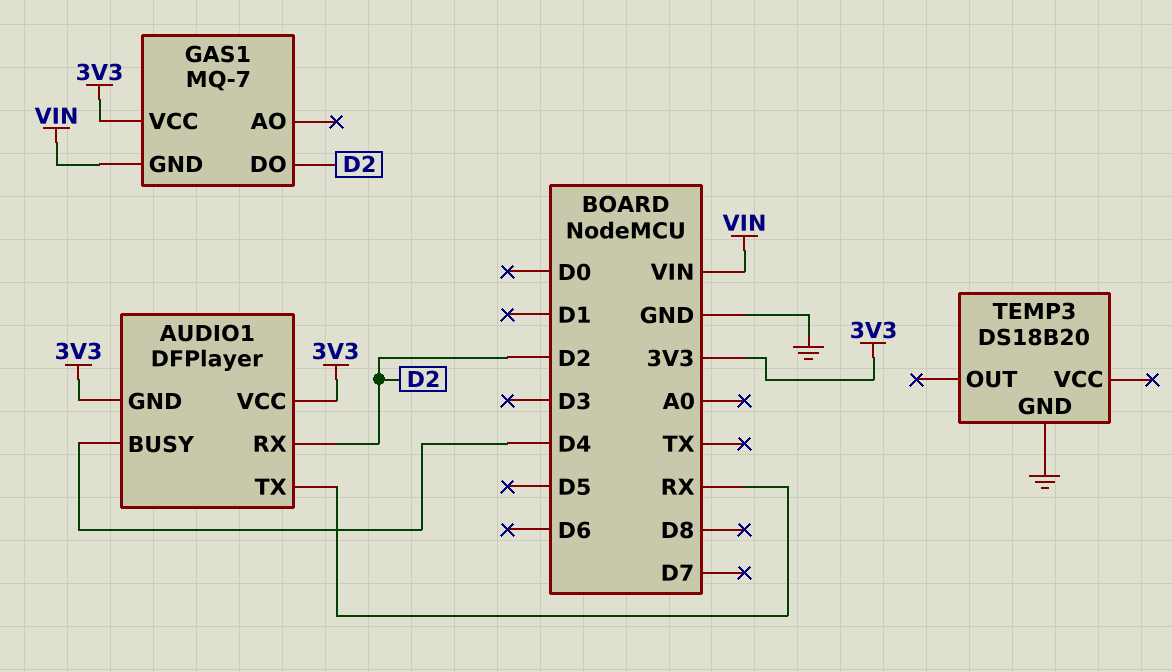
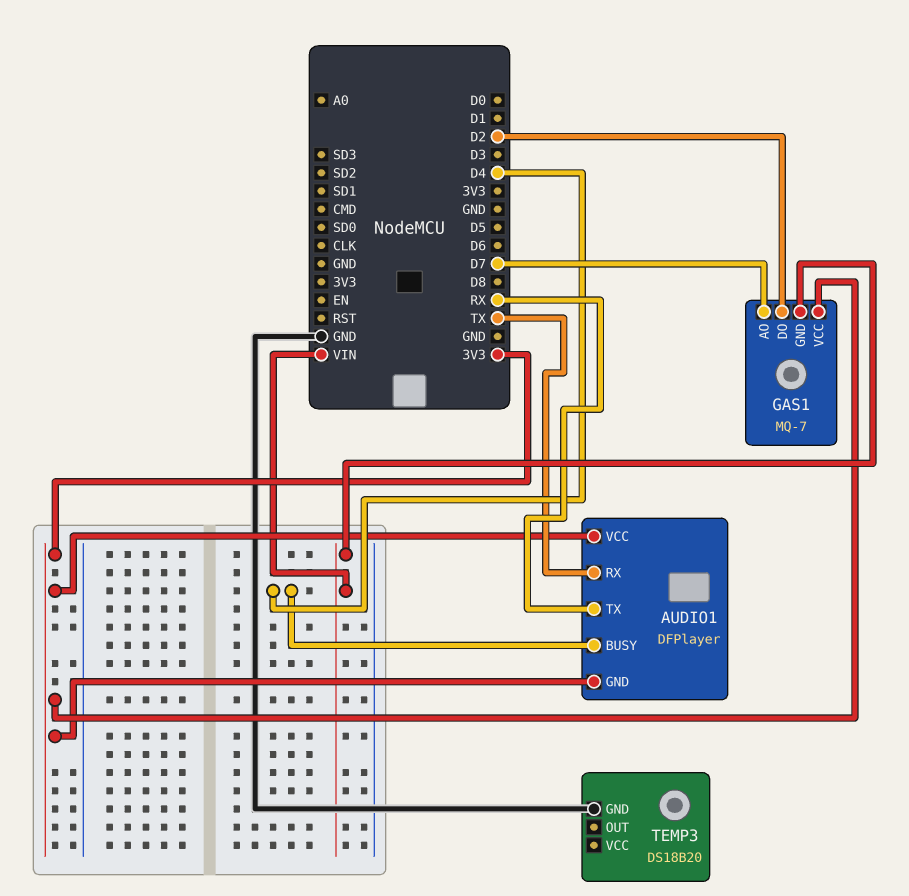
AUDIO1 pin RX: D2 -> TX
GAS1 pin AO: none -> D7

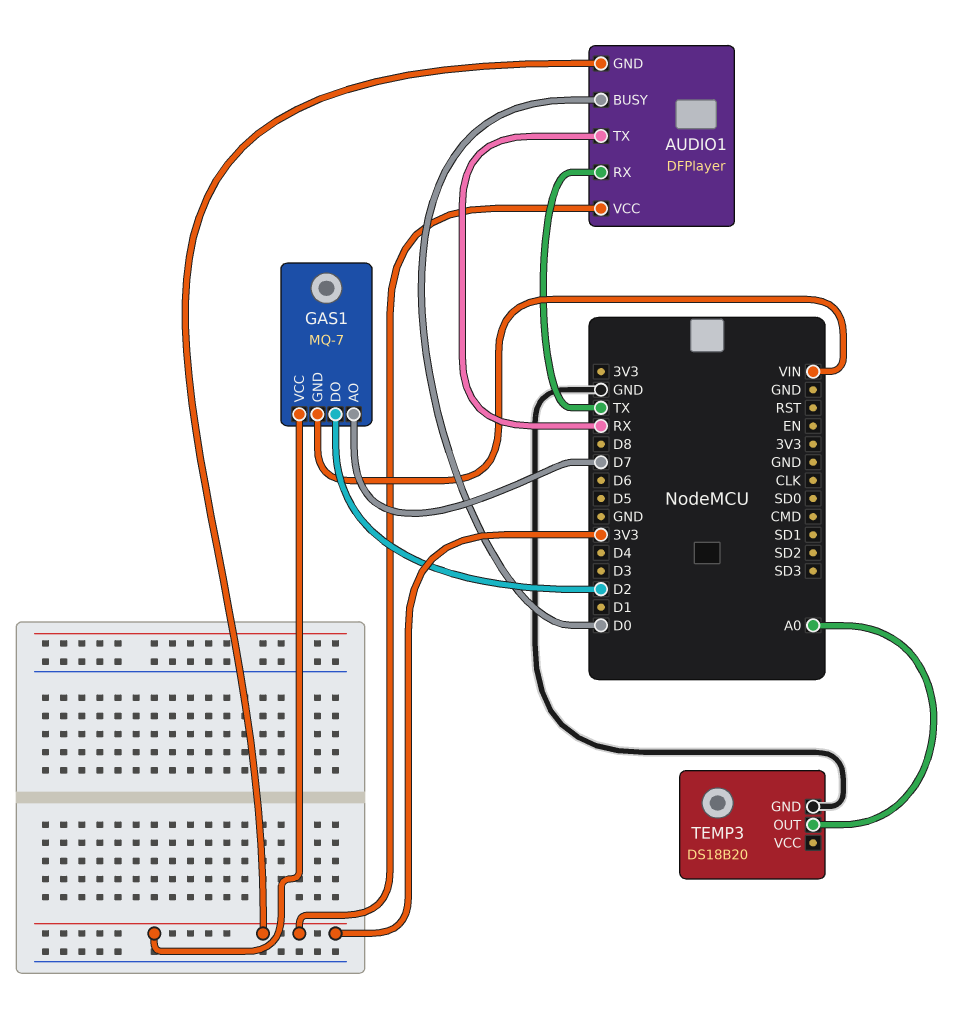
AUDIO1 pin BUSY: D4 -> D0
TEMP3 pin OUT: none -> A0

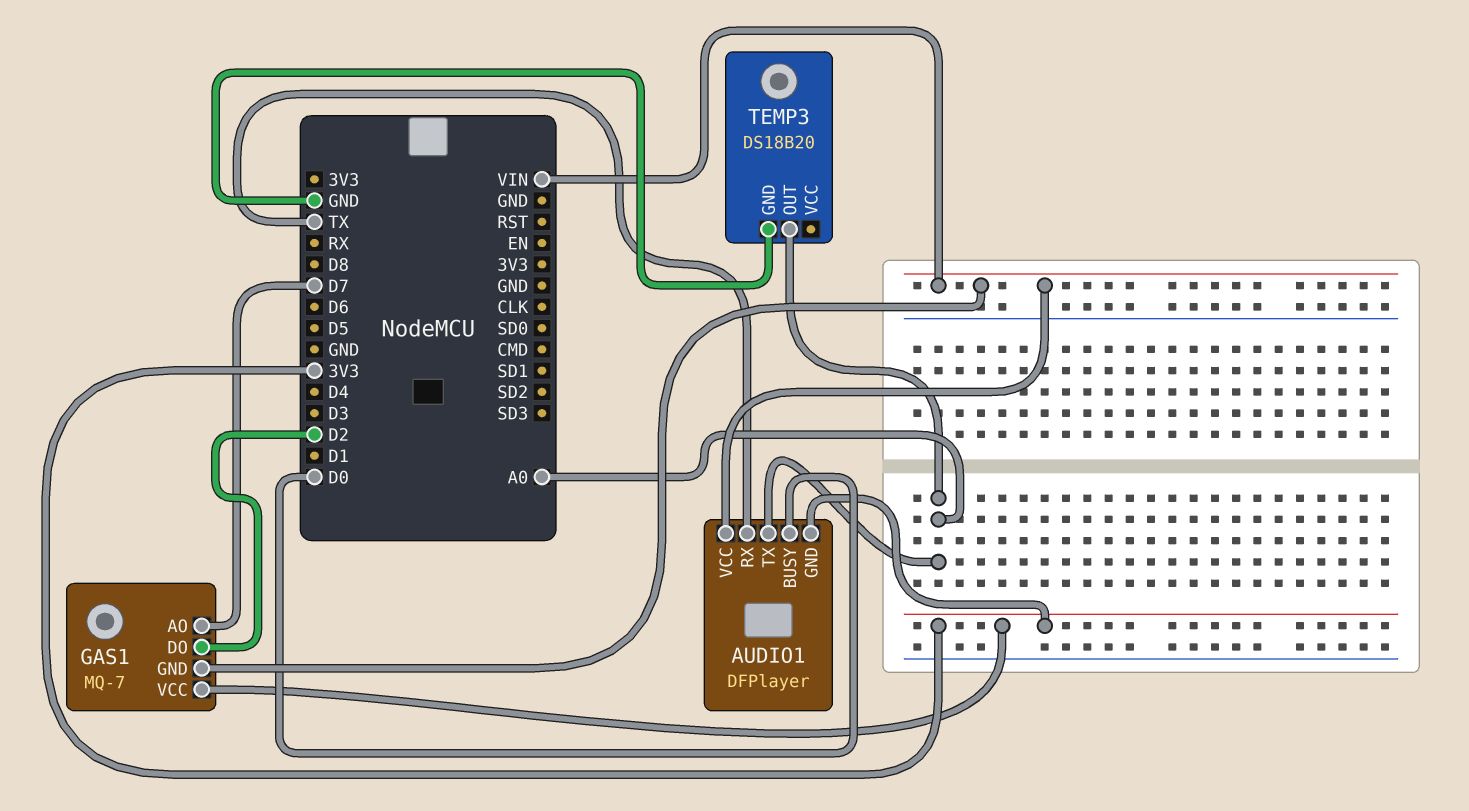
AUDIO1 pin TX: RX -> A0
AUDIO1 pin VCC: 3V3 -> VIN

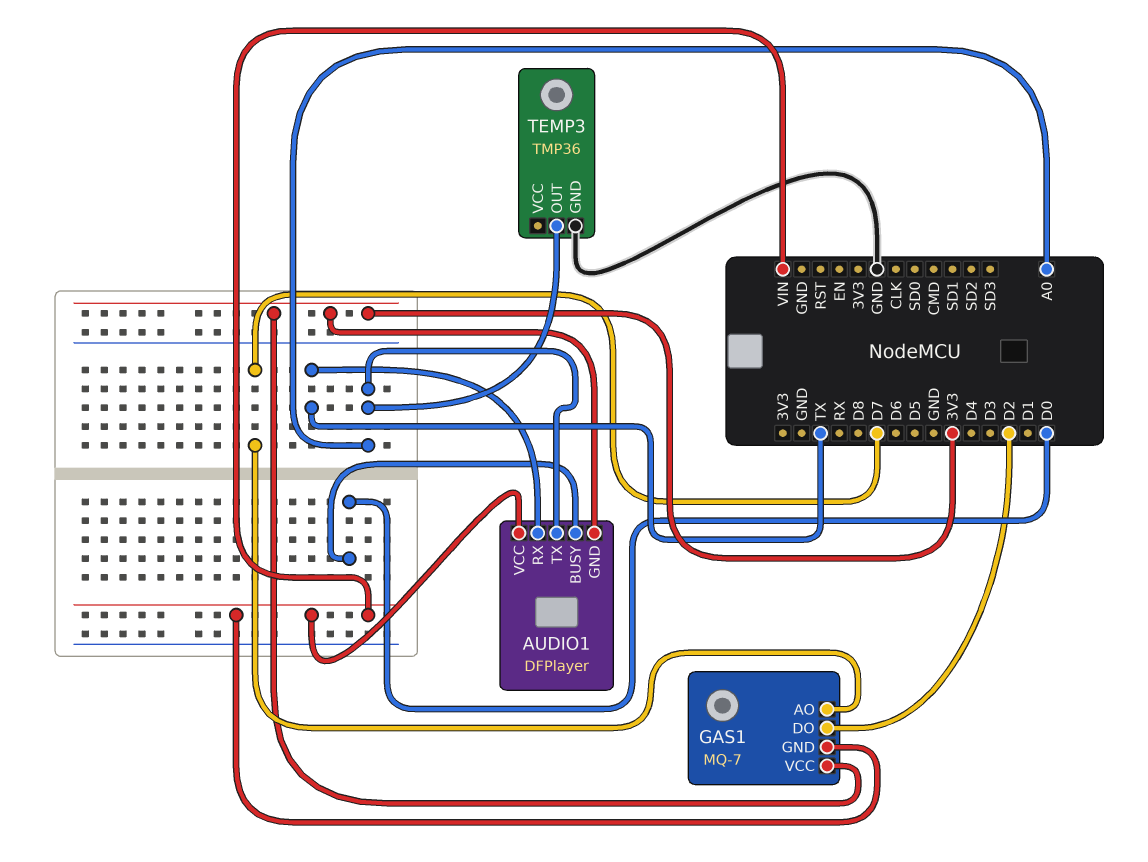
TEMP3: DS18B20 -> TMP36

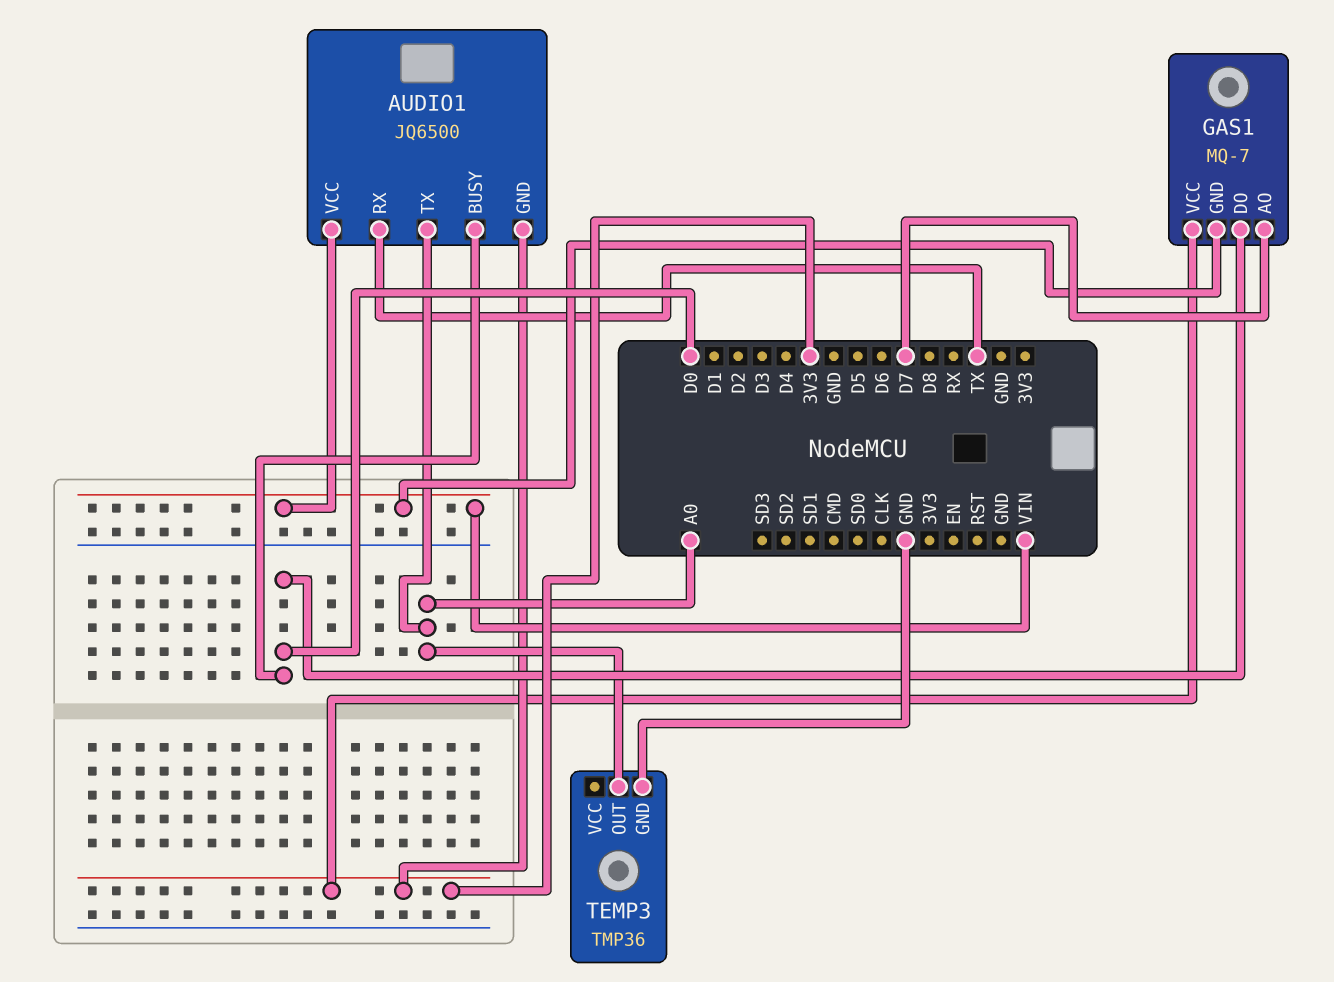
AUDIO1: DFPlayer -> JQ6500
GAS1 pin DO: D2 -> D0

